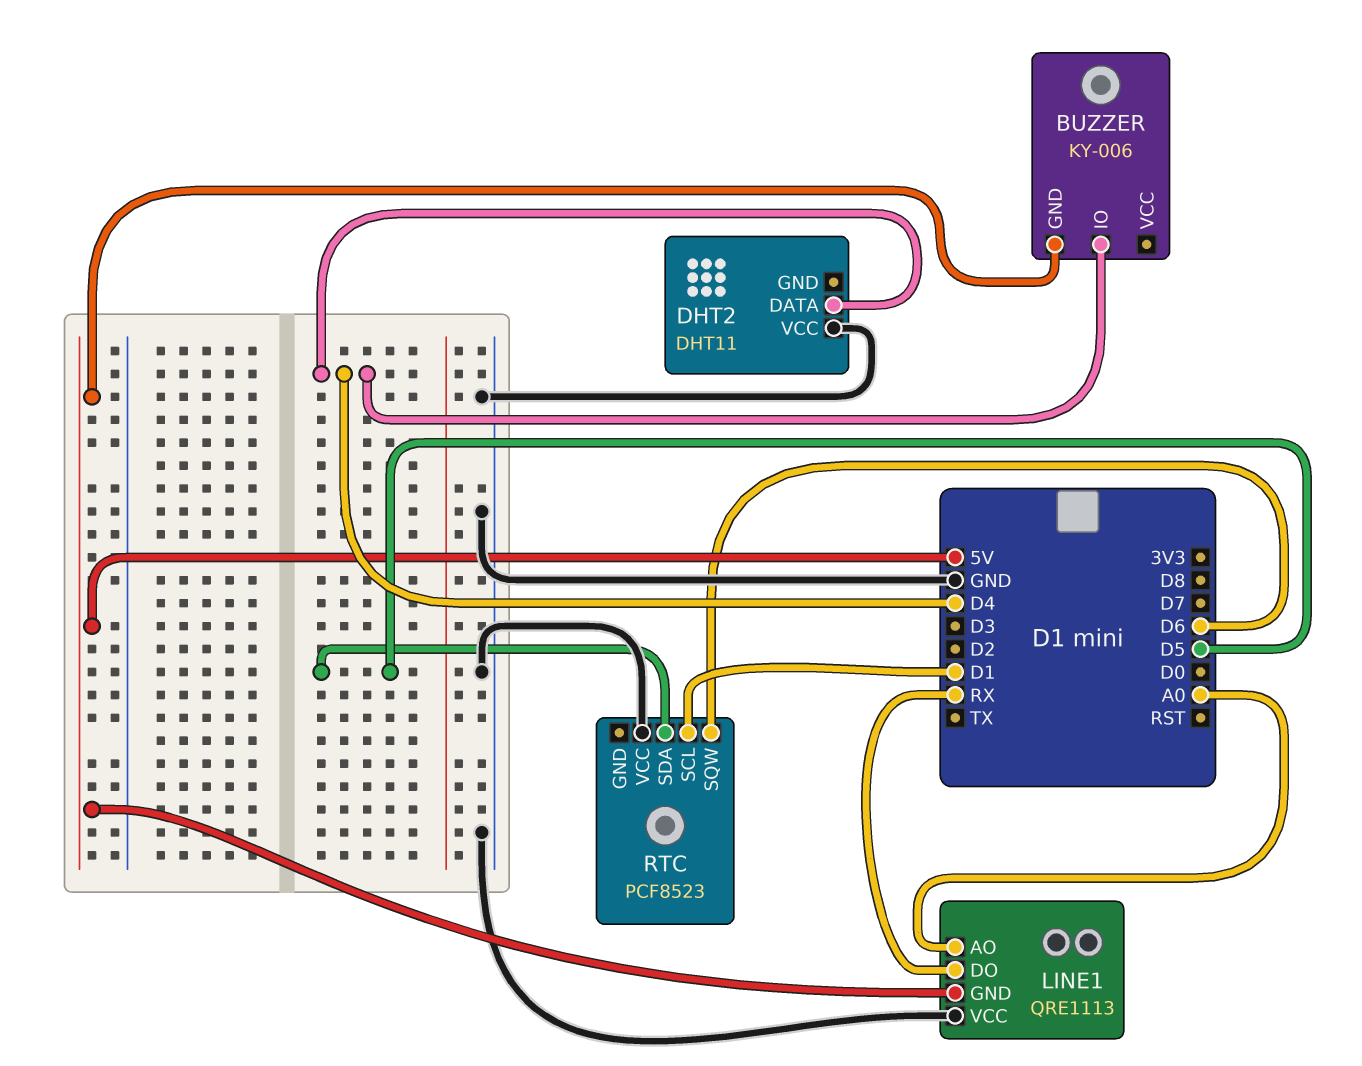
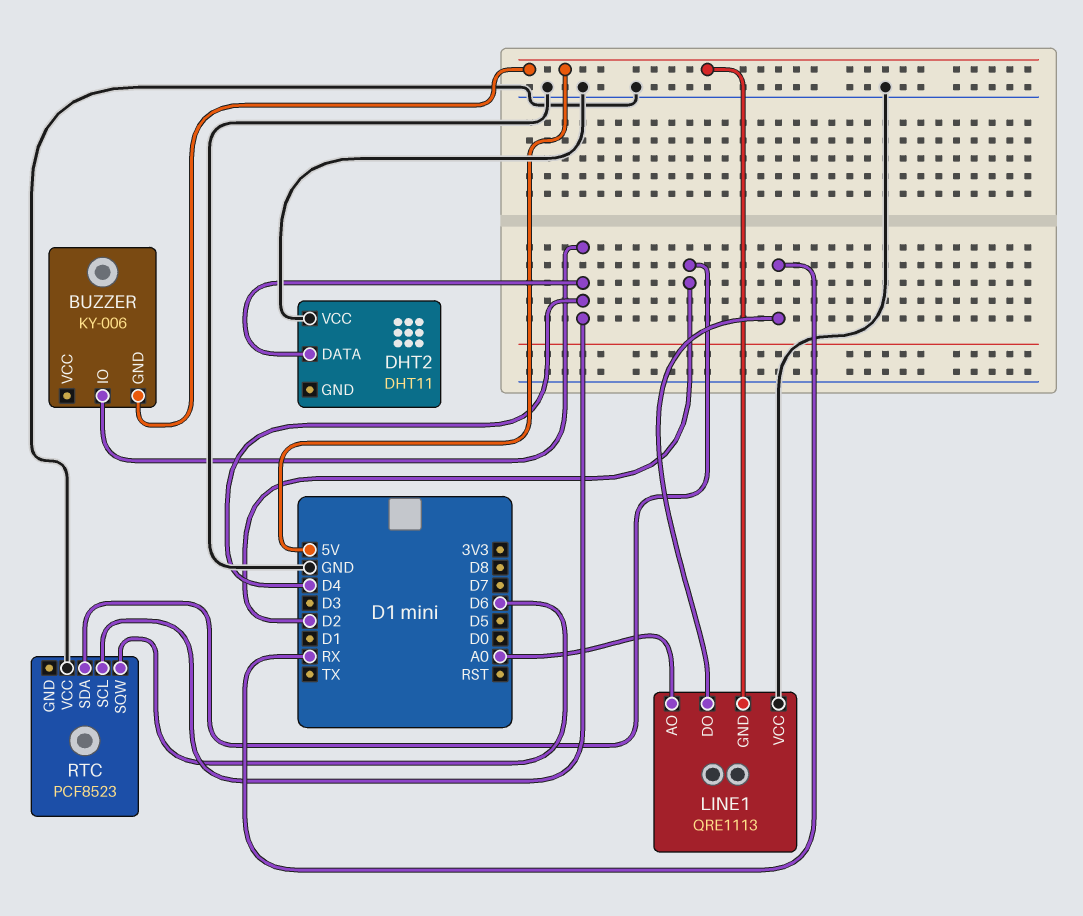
RTC pin SCL: D1 -> D4
RTC pin SDA: D5 -> D2

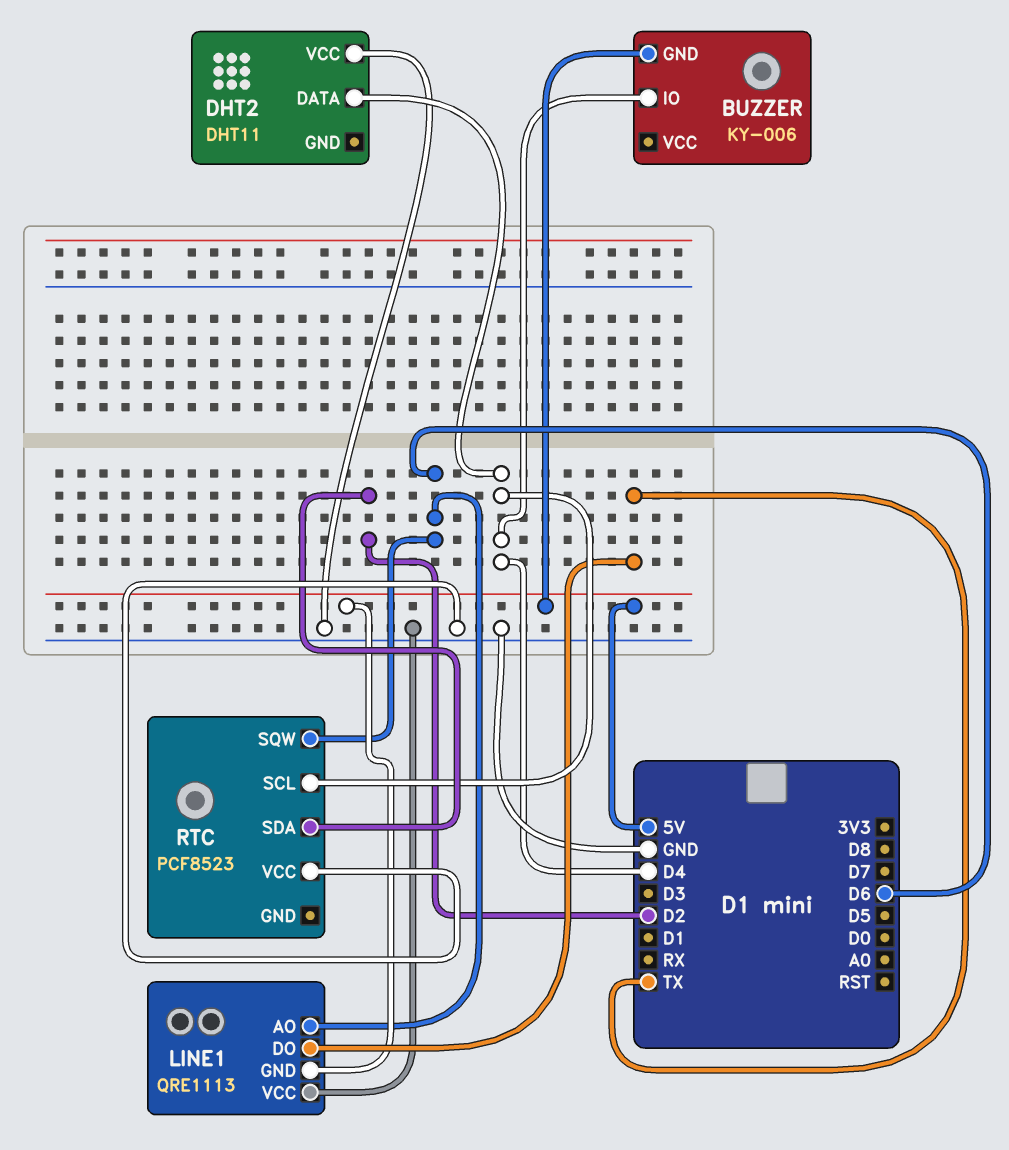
LINE1 pin AO: A0 -> D6
LINE1 pin DO: RX -> TX

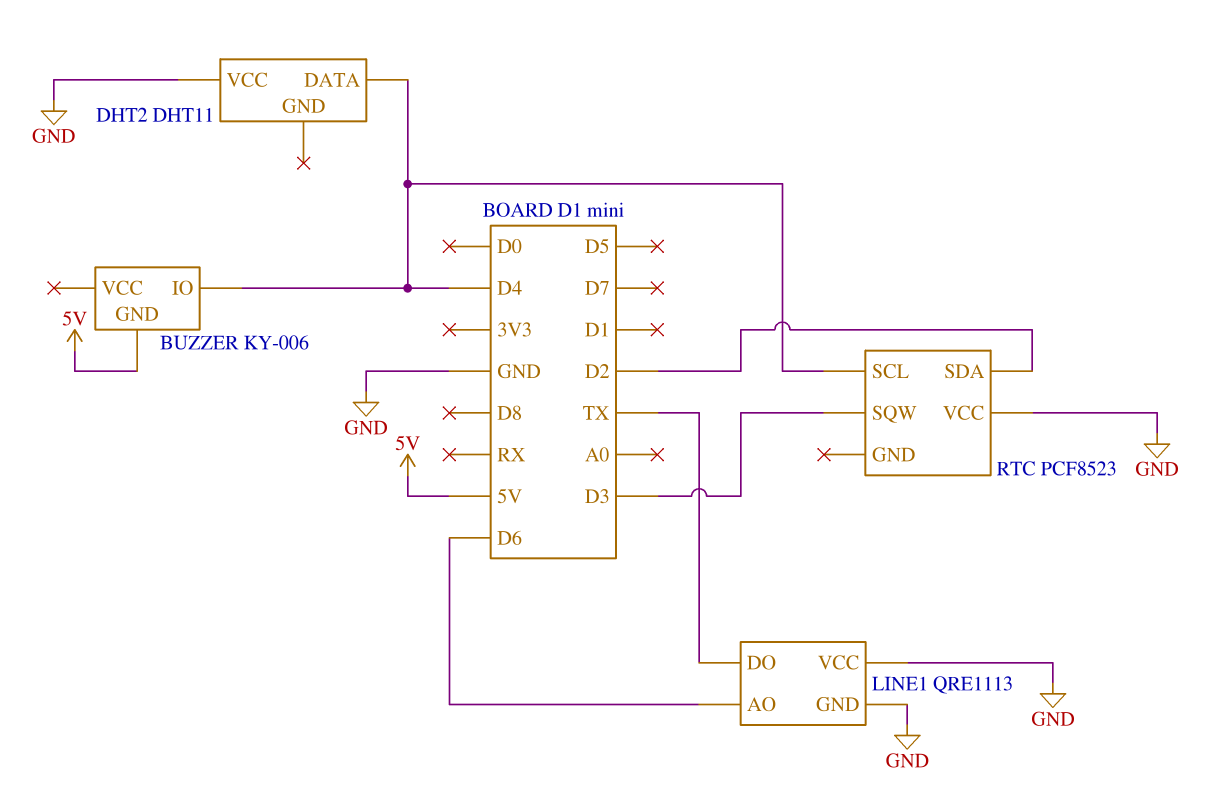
LINE1 pin GND: 5V -> GND
RTC pin SQW: D6 -> D3

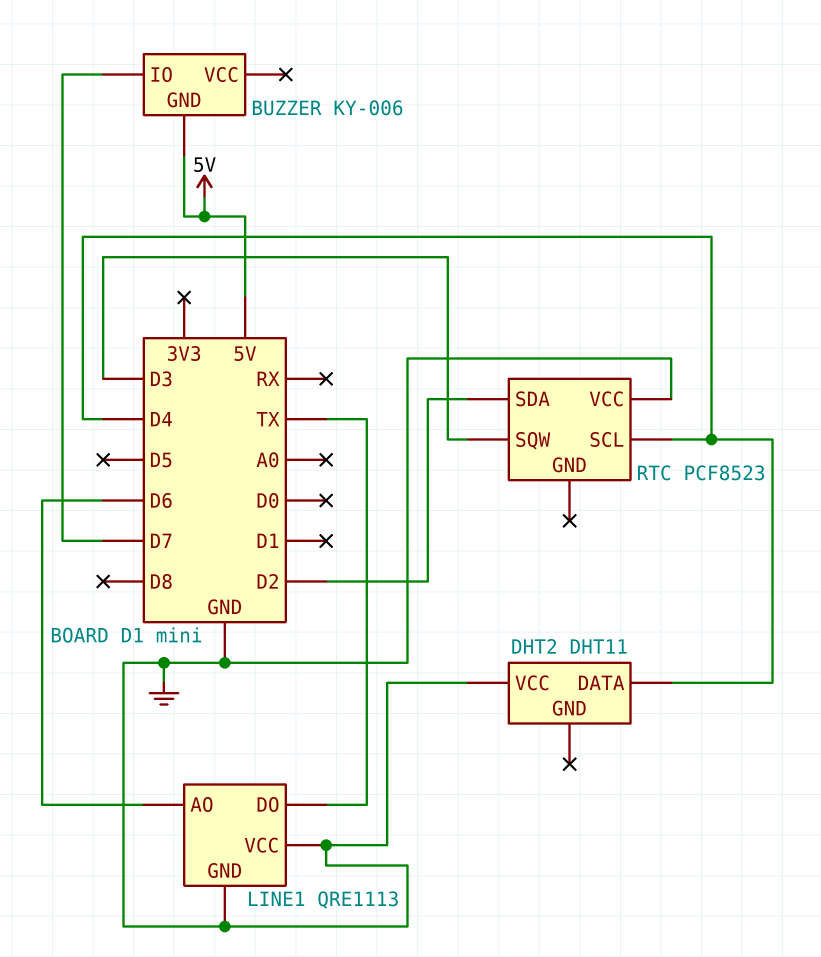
BUZZER pin IO: D4 -> D7

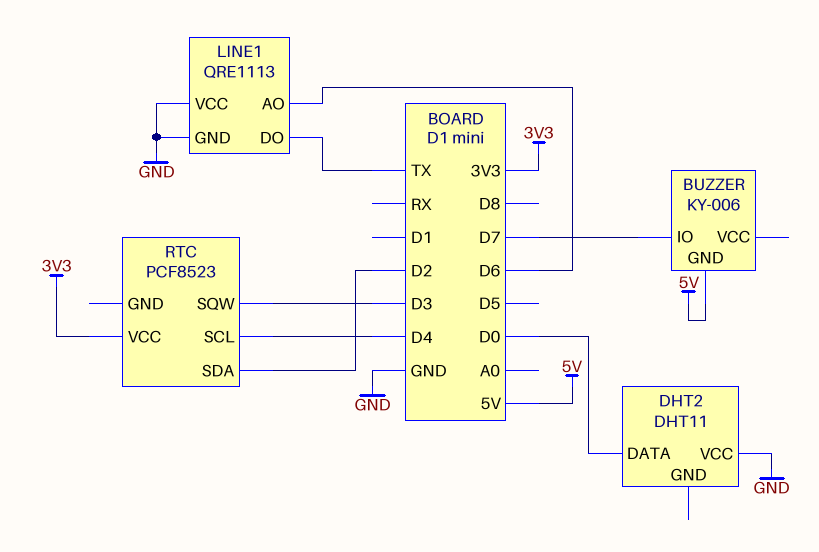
DHT2 pin DATA: D4 -> D0
RTC pin VCC: GND -> 3V3

